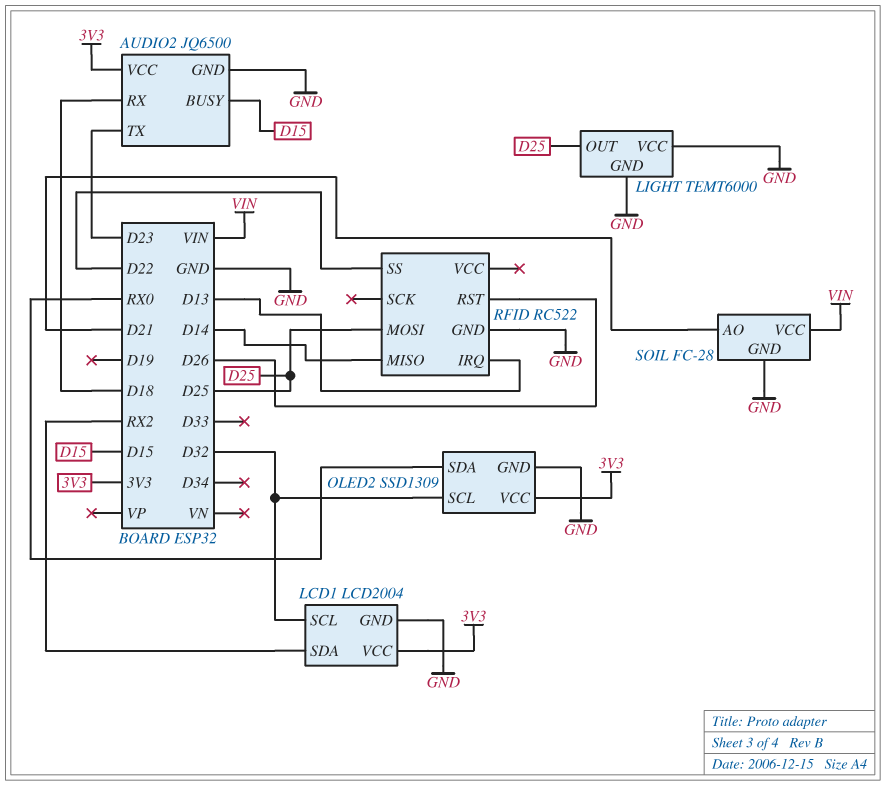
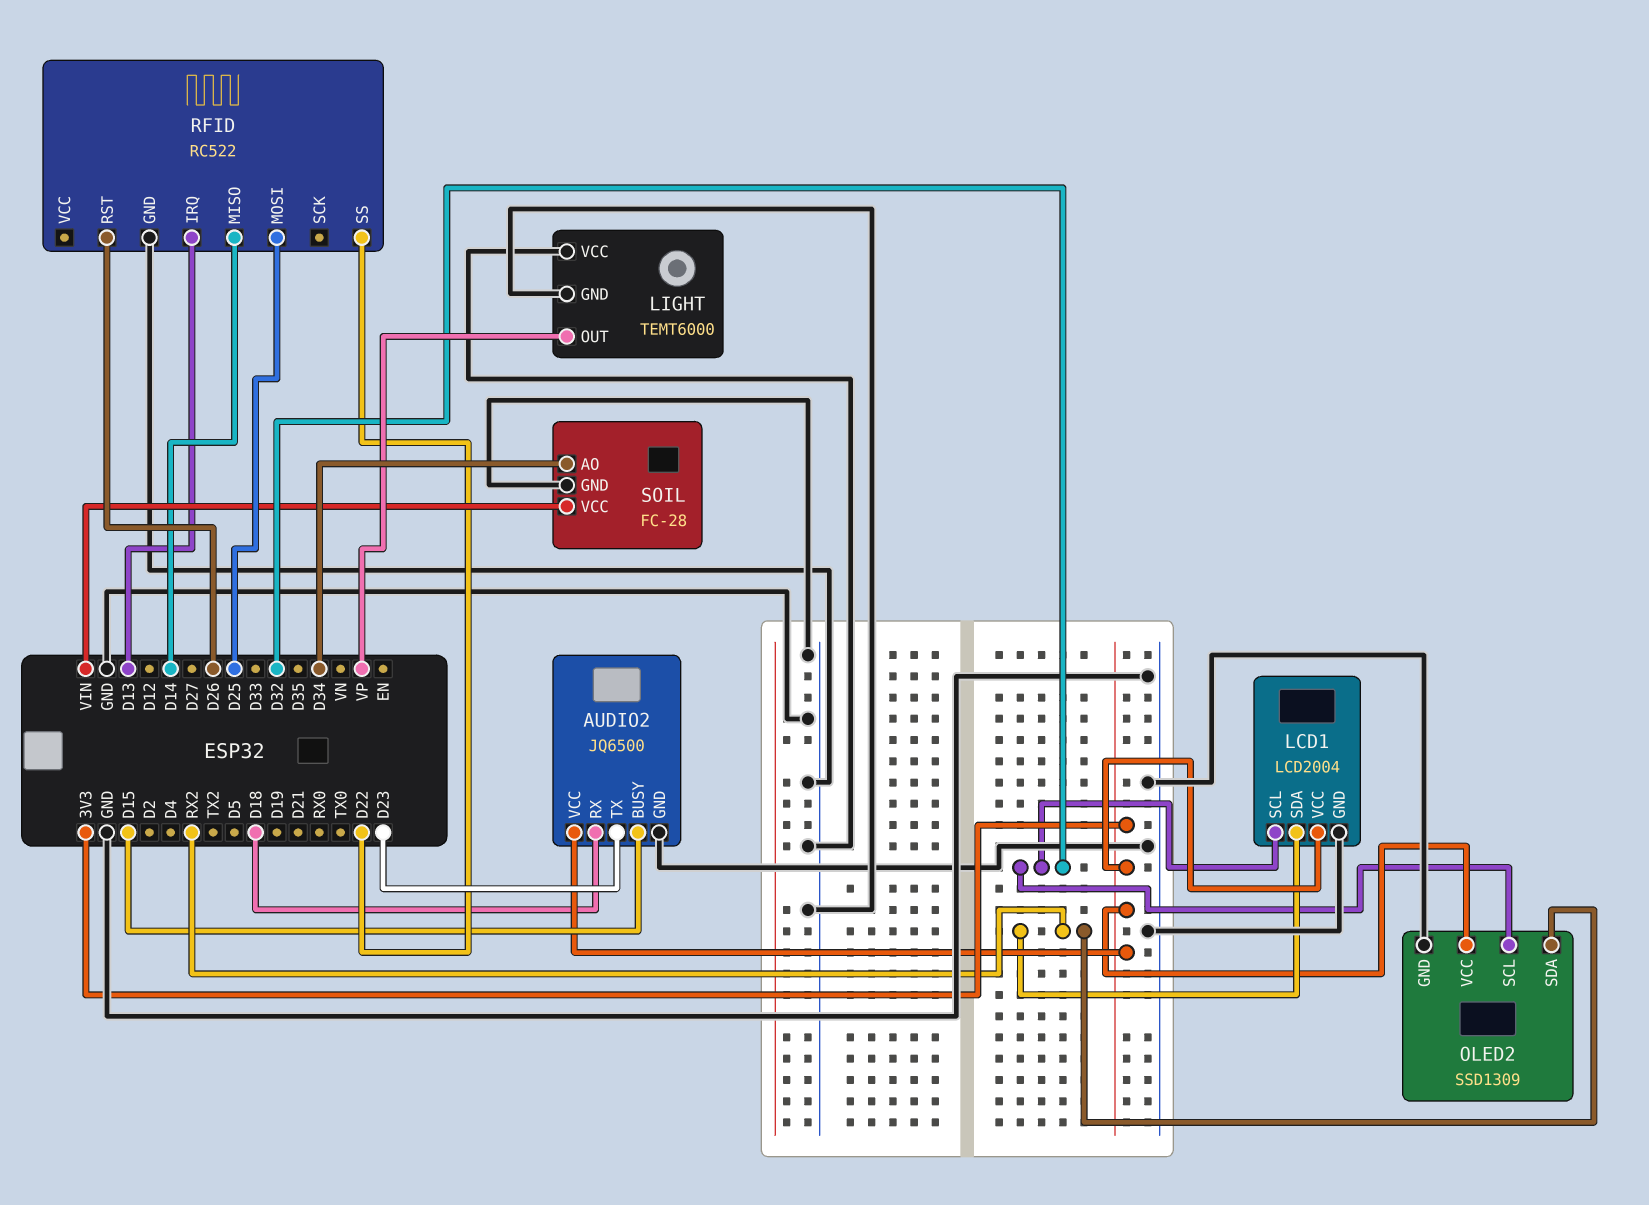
LIGHT pin OUT: D25 -> VP
OLED2 pin SDA: RX0 -> RX2
SOIL pin AO: D21 -> D34

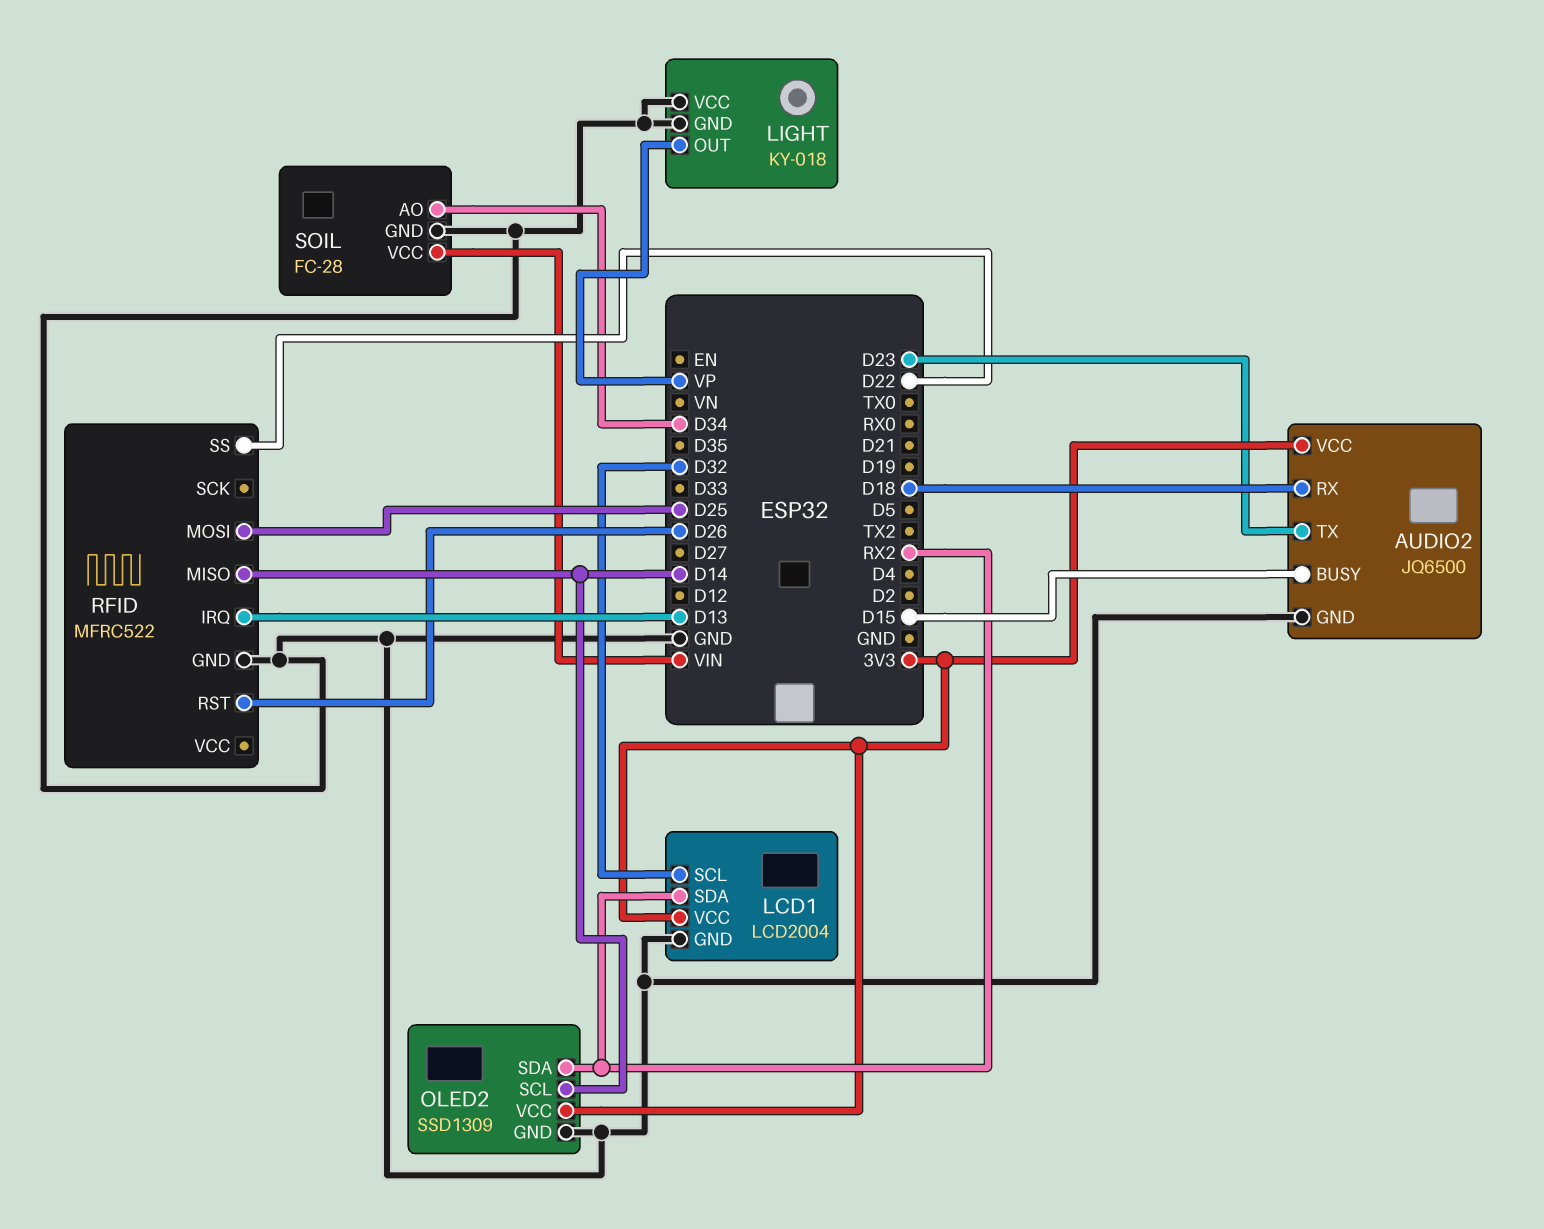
LIGHT: TEMT6000 -> KY-018
OLED2 pin SCL: D32 -> D14
RFID: RC522 -> MFRC522

